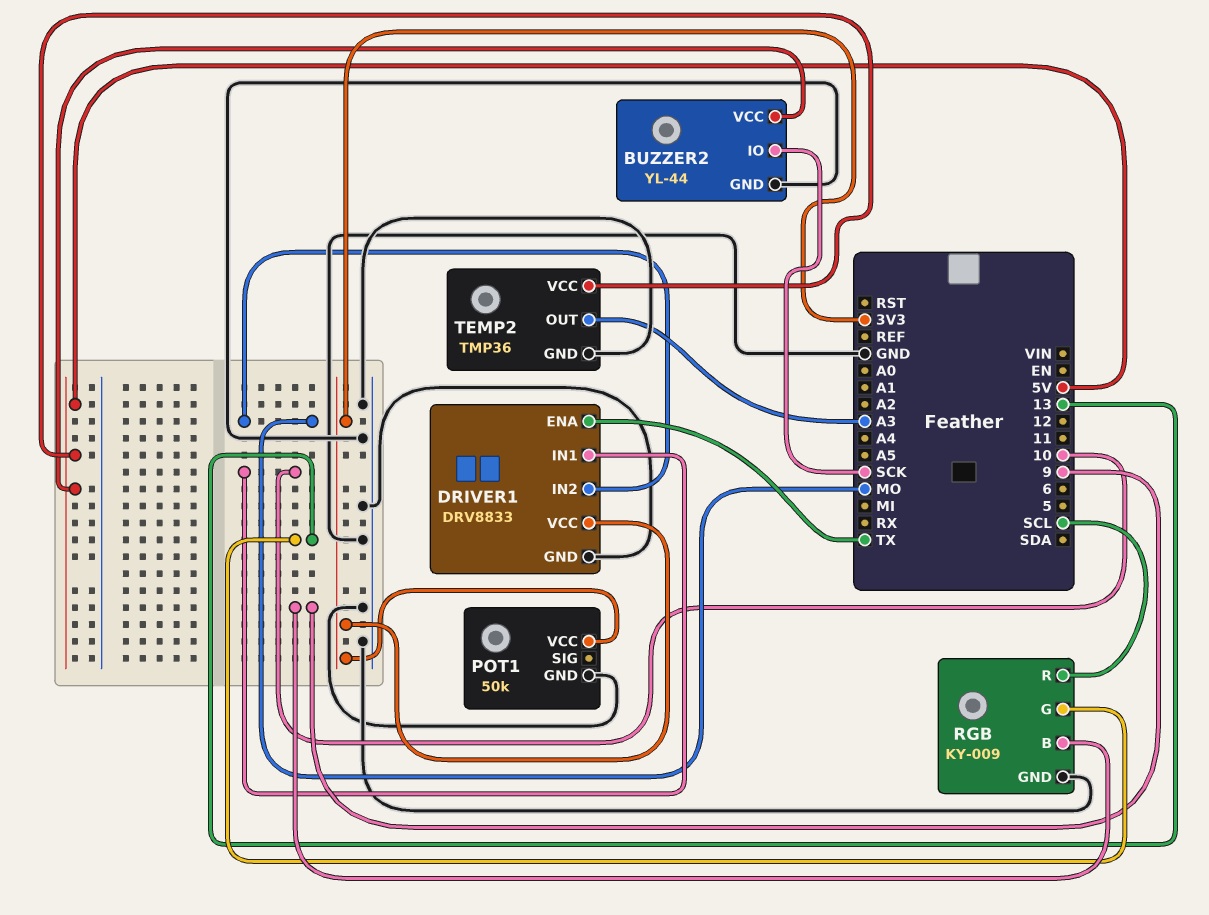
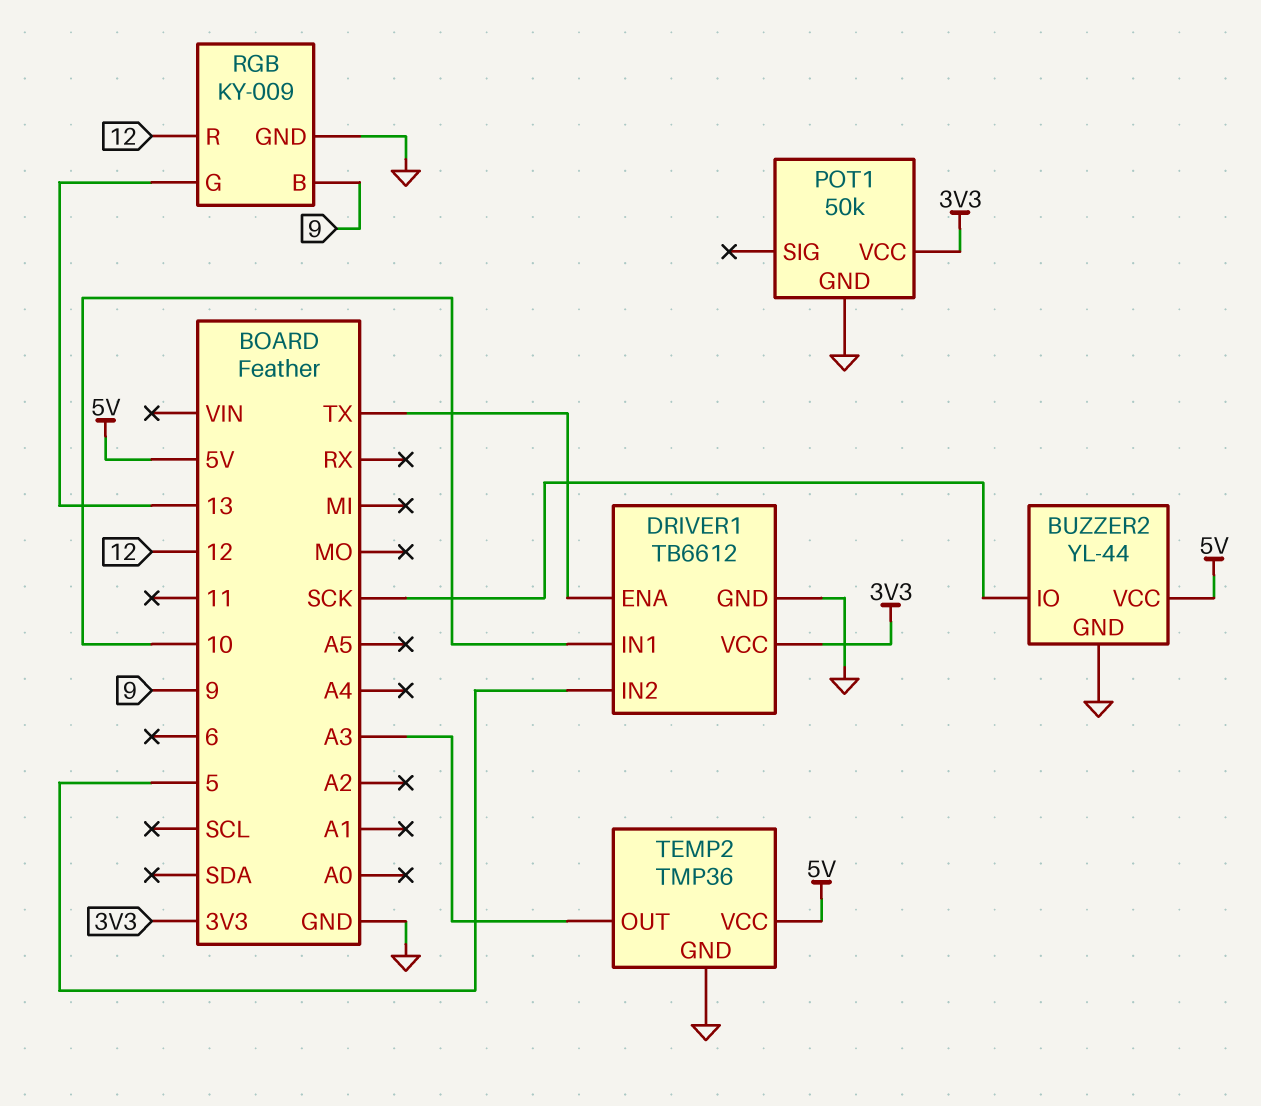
DRIVER1: DRV8833 -> TB6612
DRIVER1 pin IN2: MO -> 5
RGB pin R: SCL -> 12

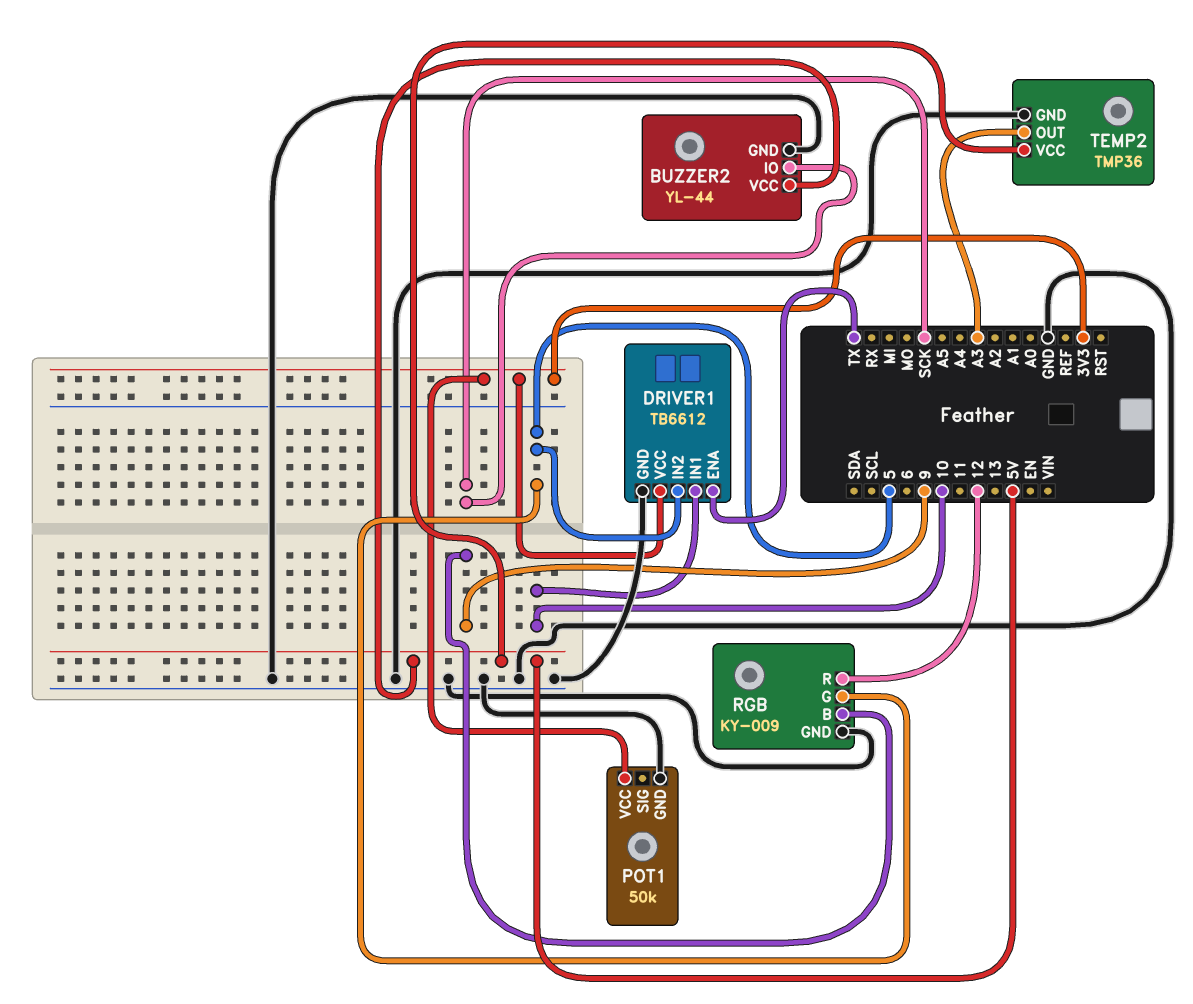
RGB pin G: 13 -> 5

